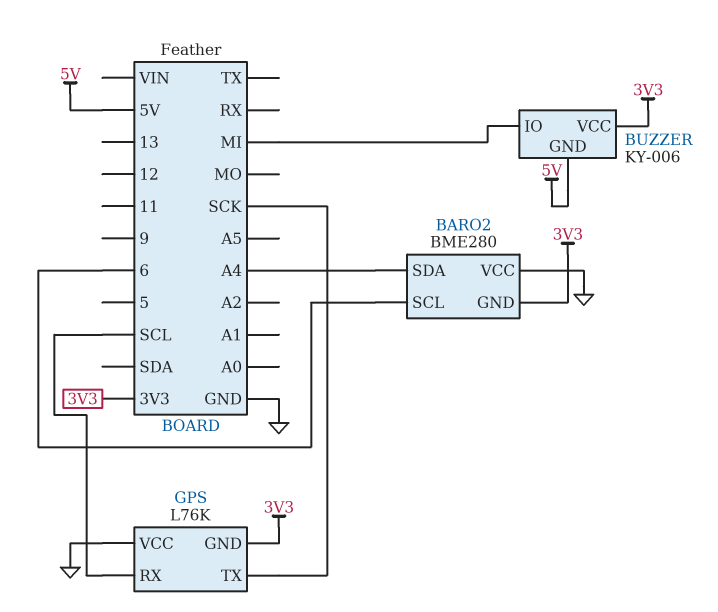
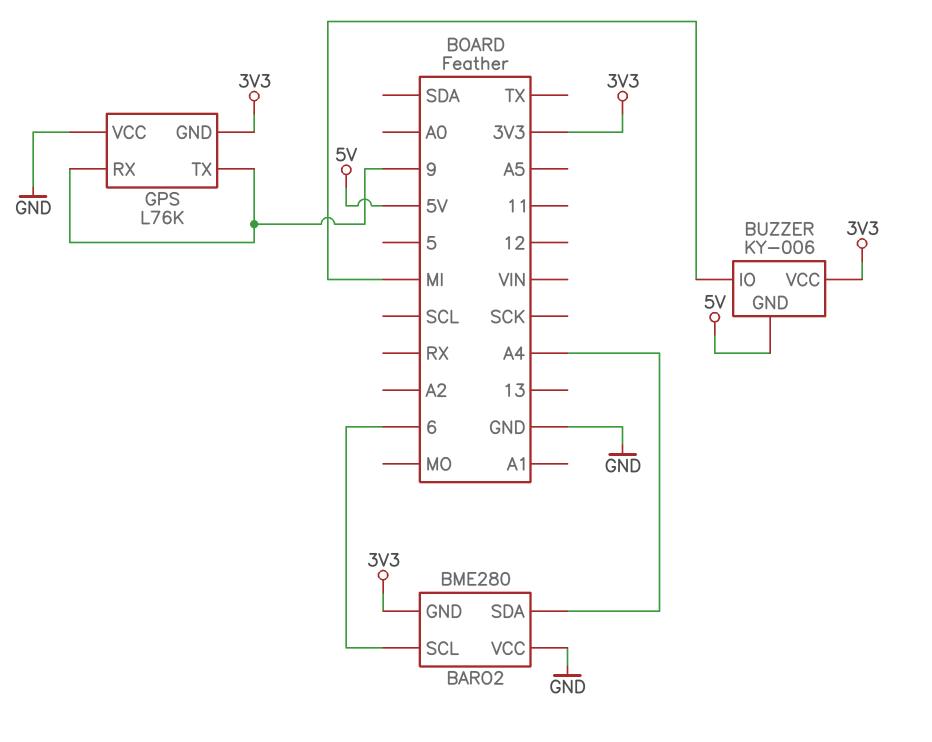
GPS pin RX: SCL -> 9
GPS pin TX: SCK -> 9

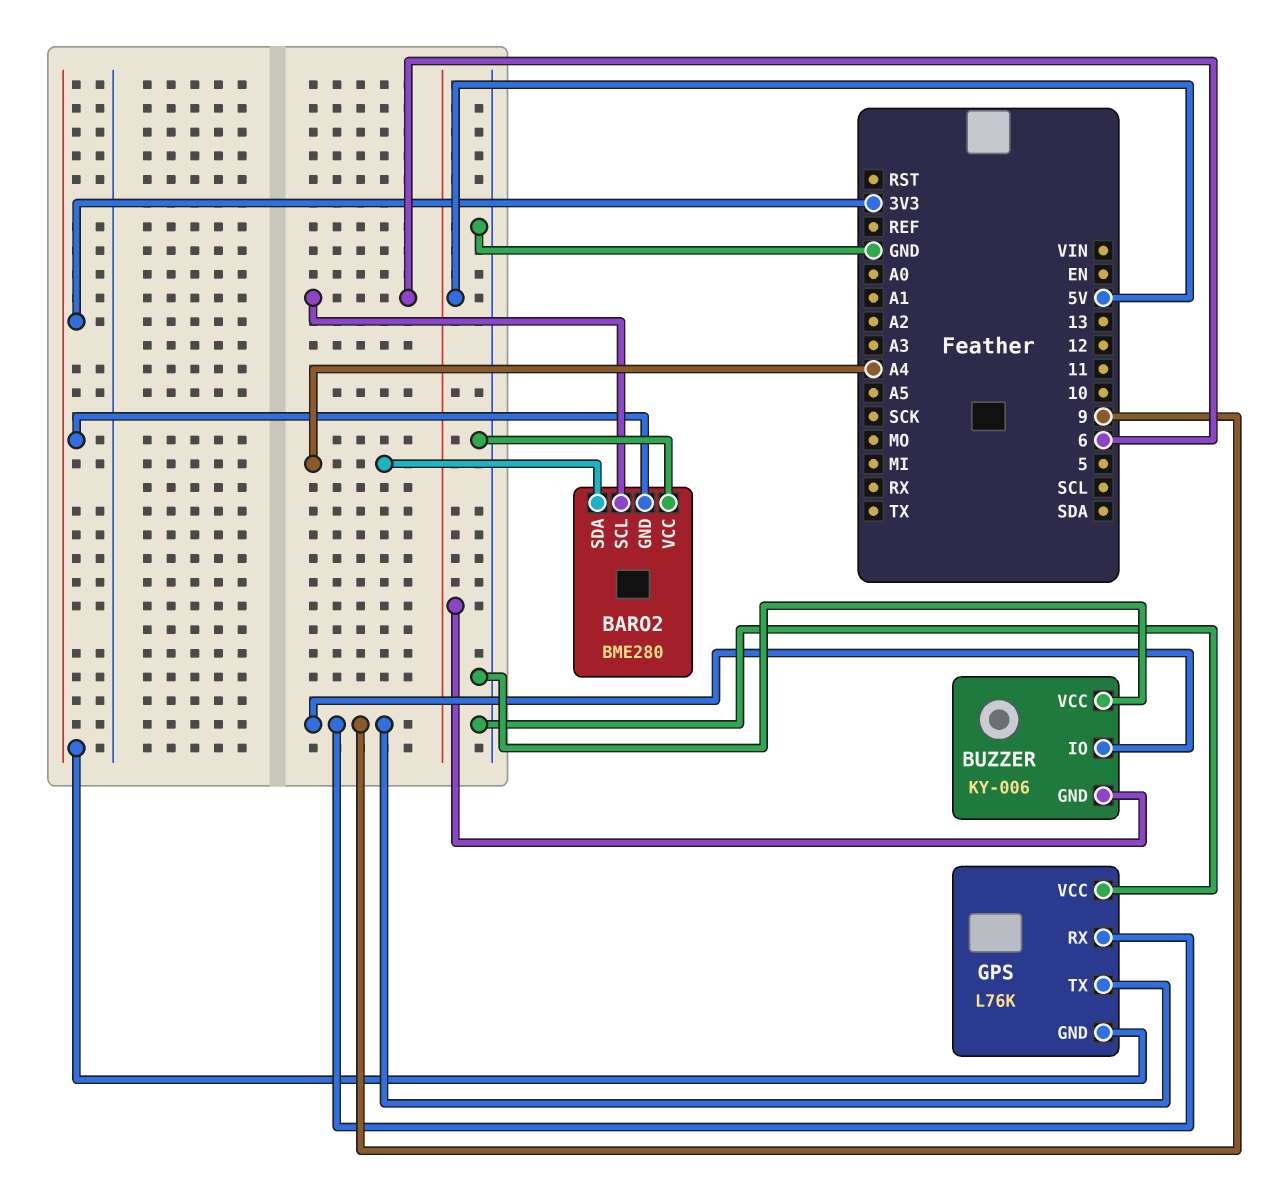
BUZZER pin IO: MI -> 9
BUZZER pin VCC: 3V3 -> GND

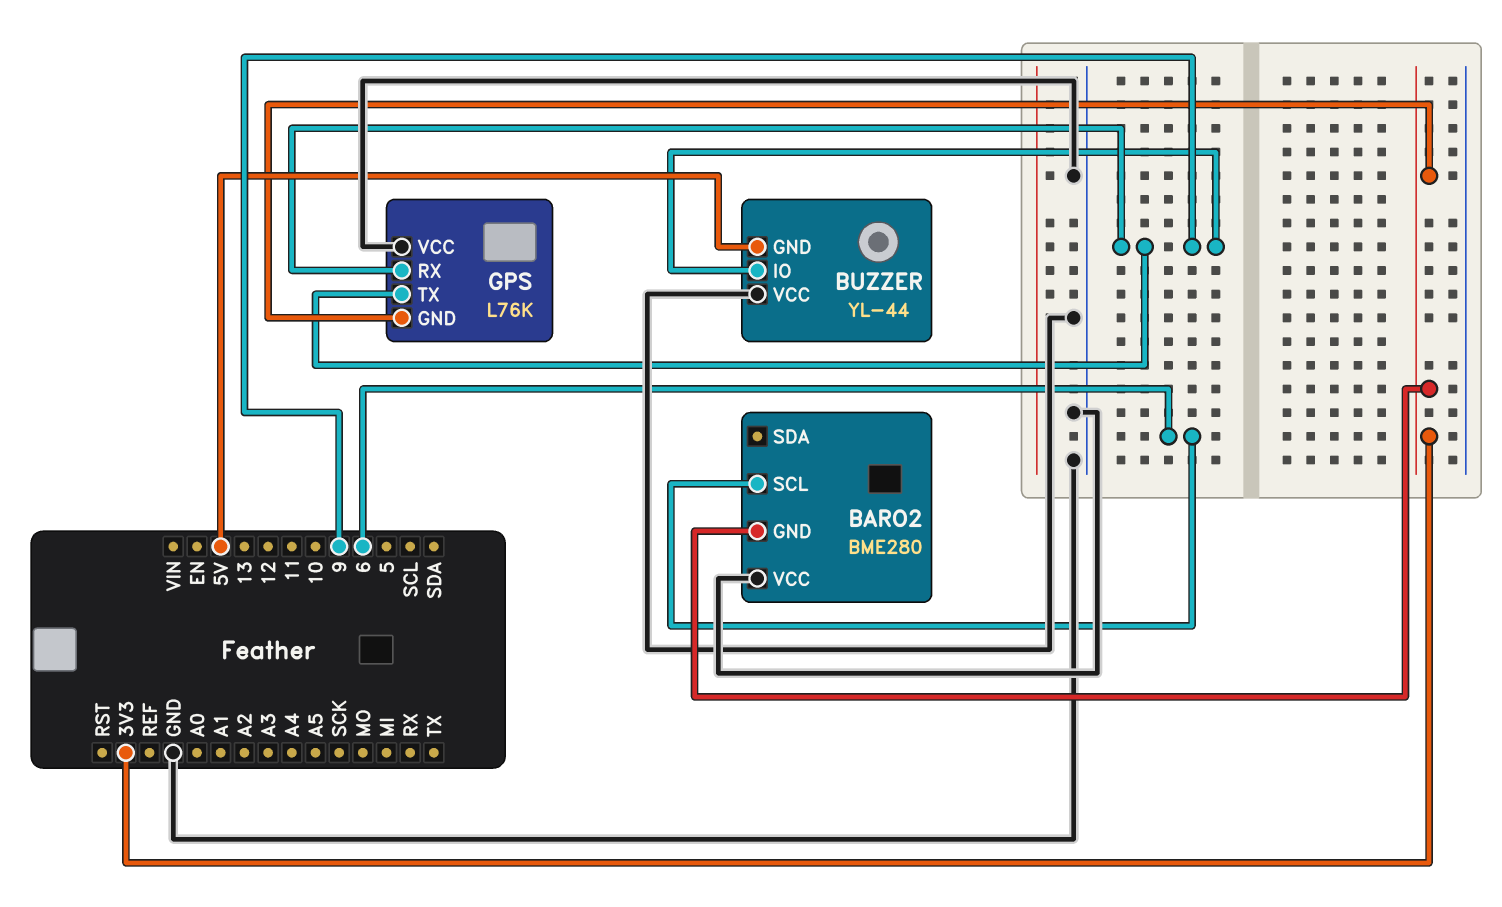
BARO2 pin SDA: A4 -> none
BUZZER: KY-006 -> YL-44

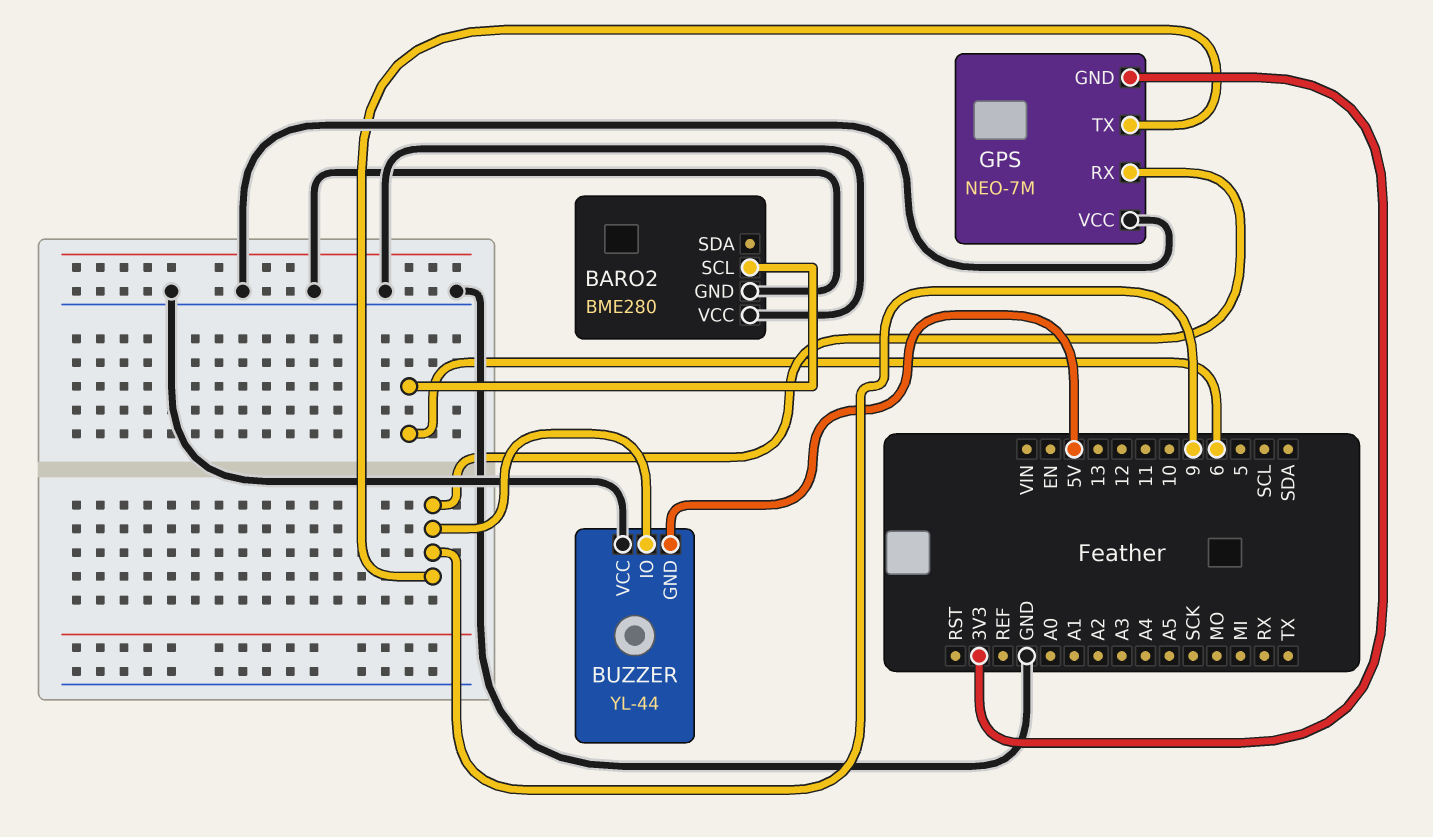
BARO2 pin GND: 3V3 -> GND
GPS: L76K -> NEO-7M

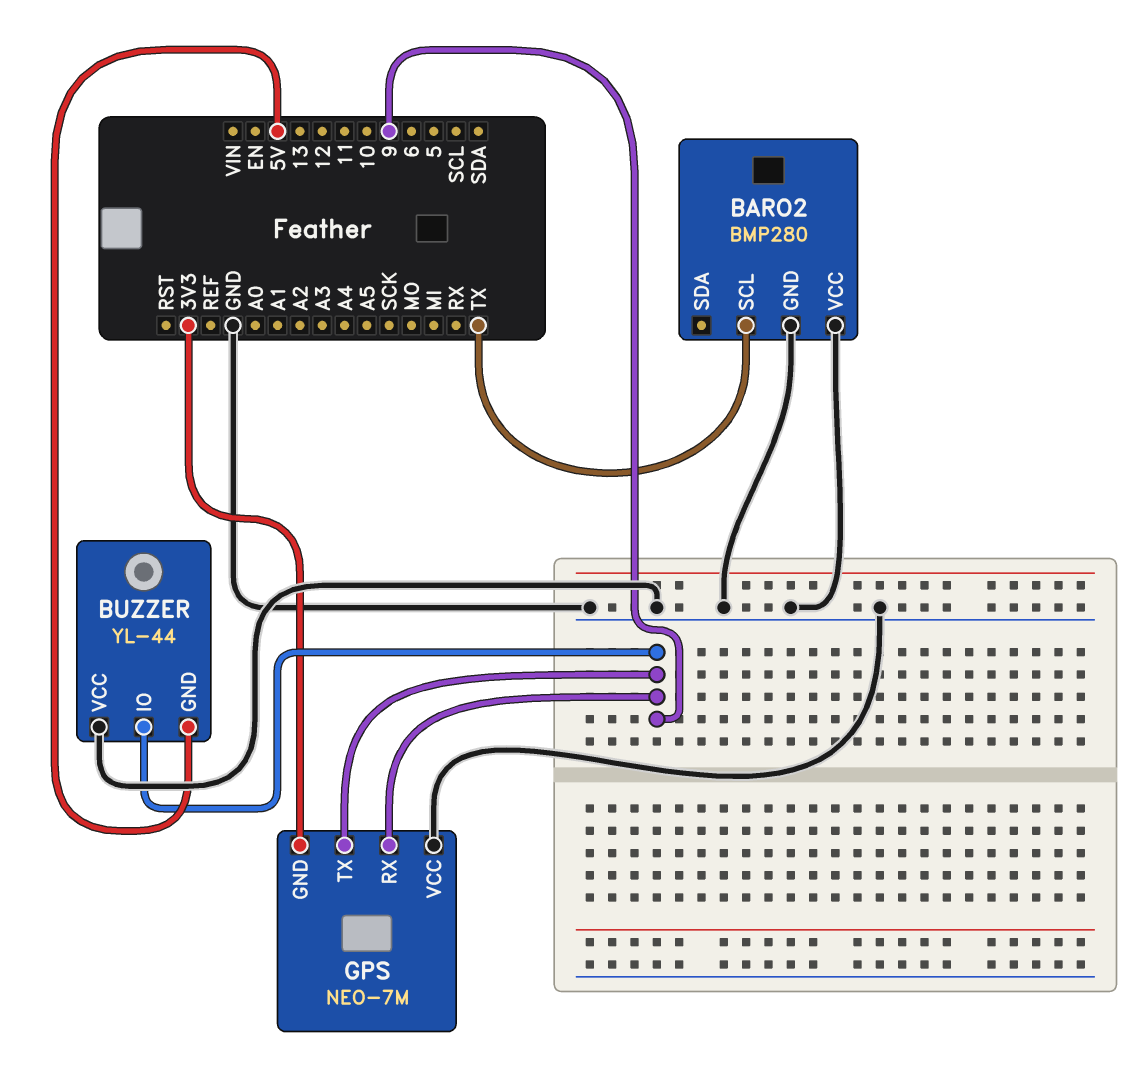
BARO2: BME280 -> BMP280
BARO2 pin SCL: 6 -> TX

